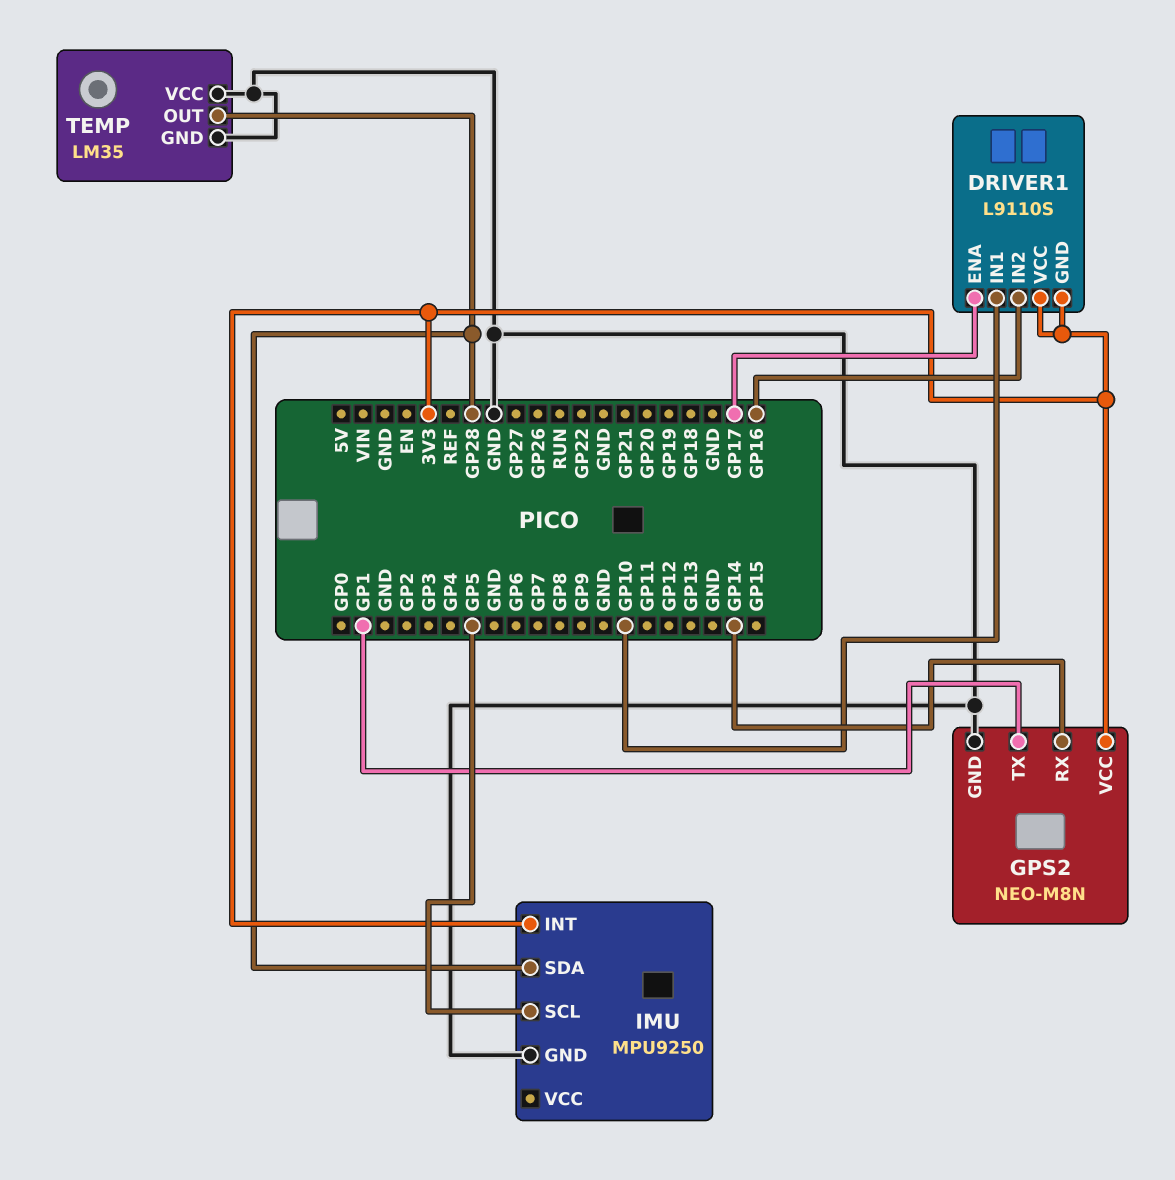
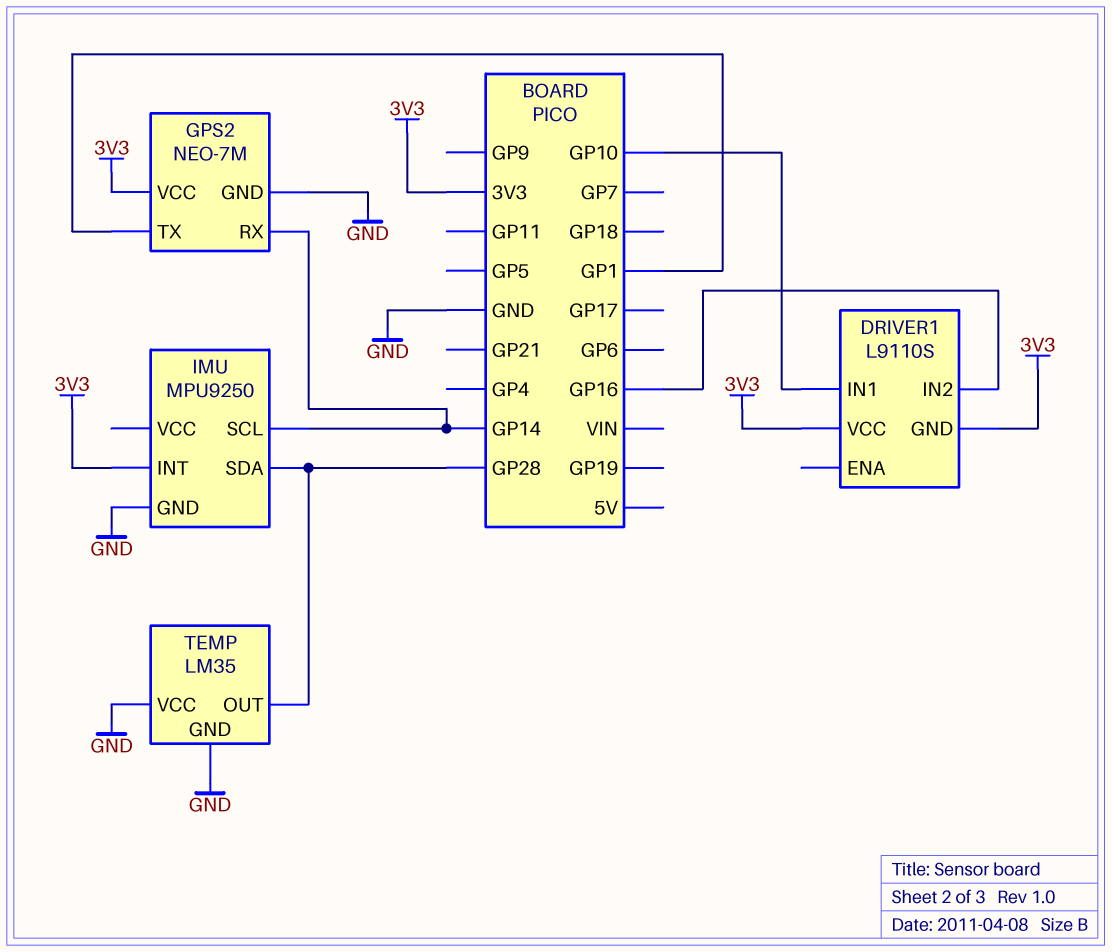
DRIVER1 pin ENA: GP17 -> none
GPS2: NEO-M8N -> NEO-7M
IMU pin SCL: GP5 -> GP14

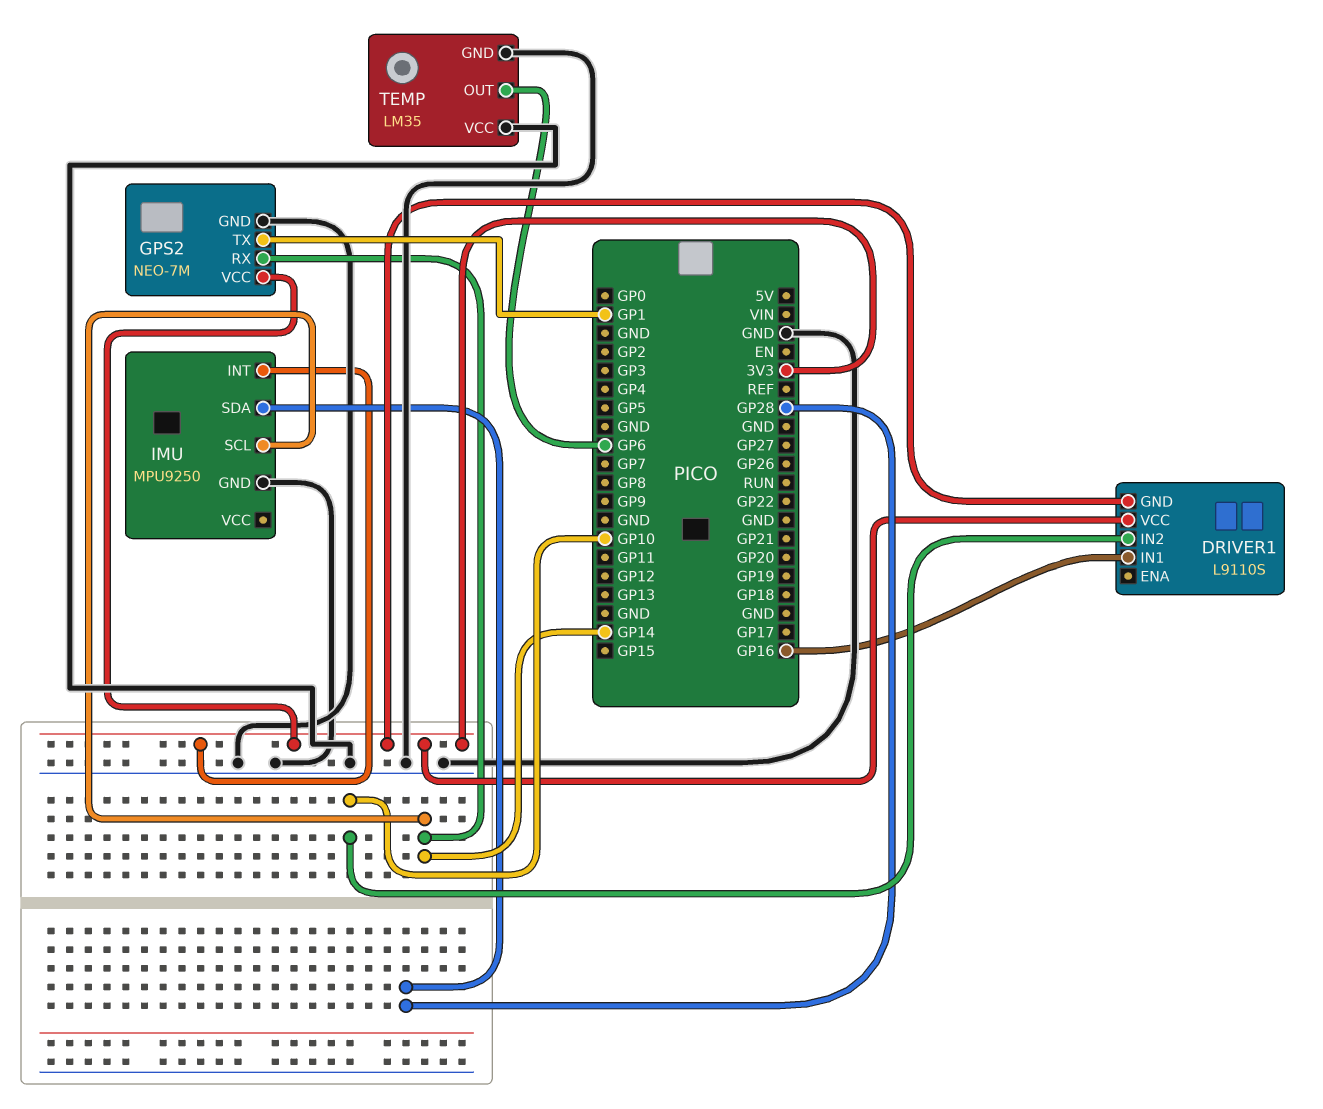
DRIVER1 pin IN1: GP10 -> GP16
DRIVER1 pin IN2: GP16 -> GP10
TEMP pin OUT: GP28 -> GP6

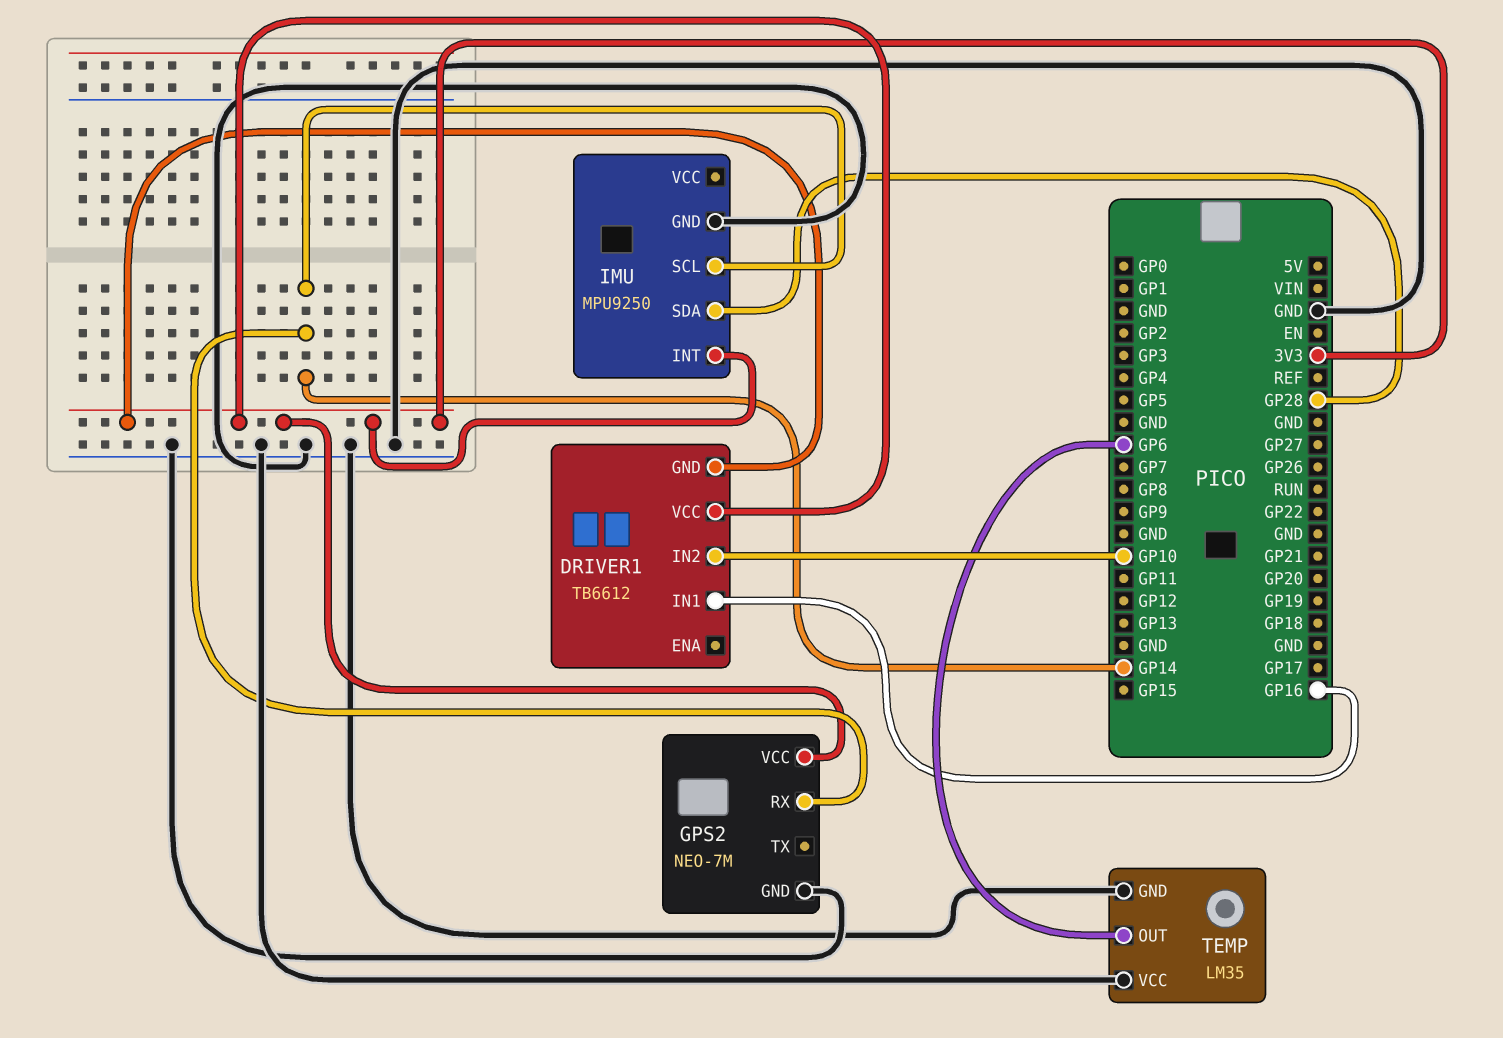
DRIVER1: L9110S -> TB6612
GPS2 pin TX: GP1 -> none

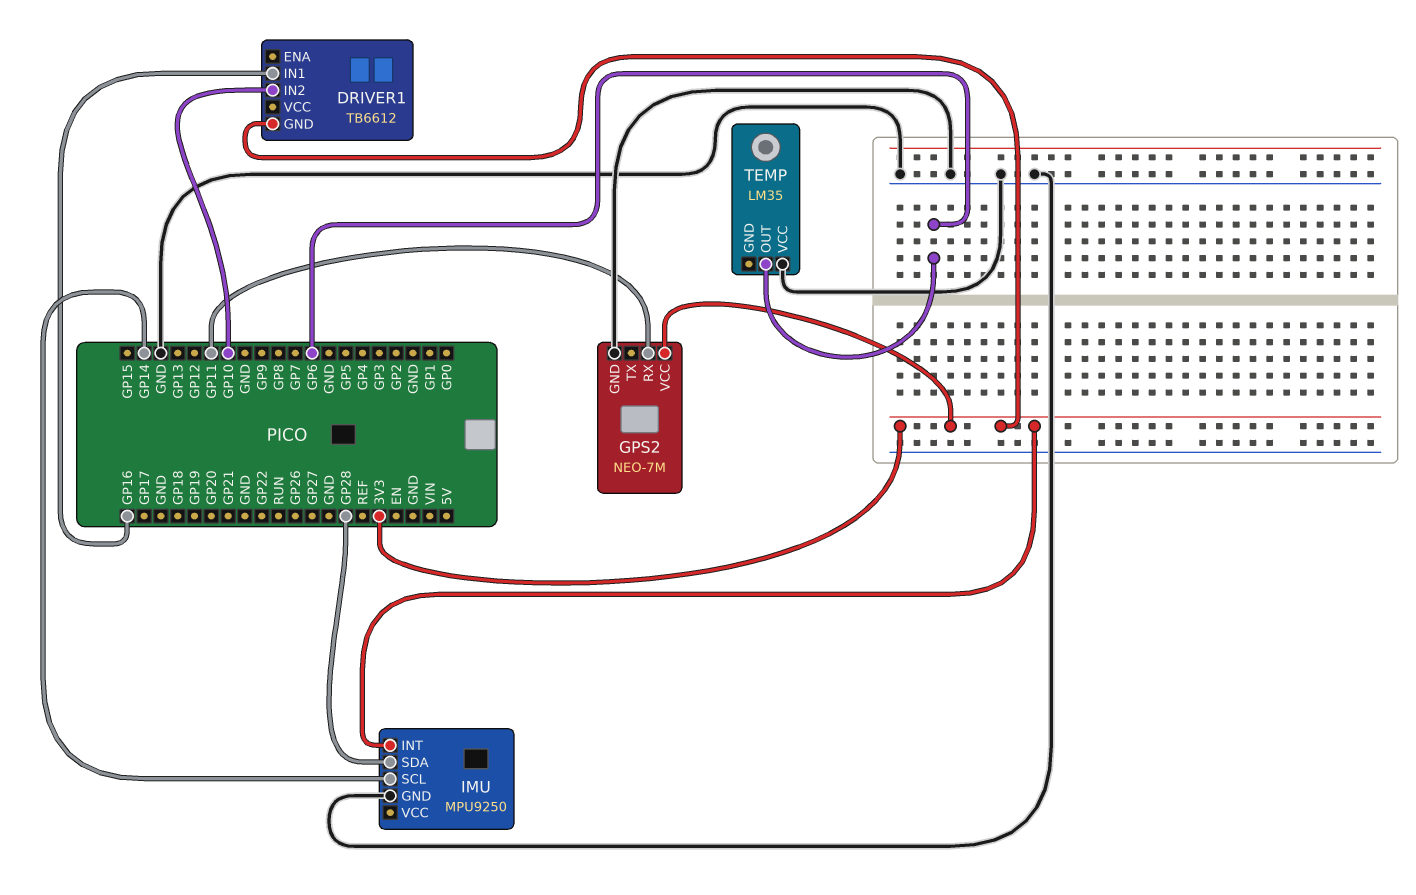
DRIVER1 pin VCC: 3V3 -> none
GPS2 pin RX: GP14 -> GP11
TEMP pin GND: GND -> none

